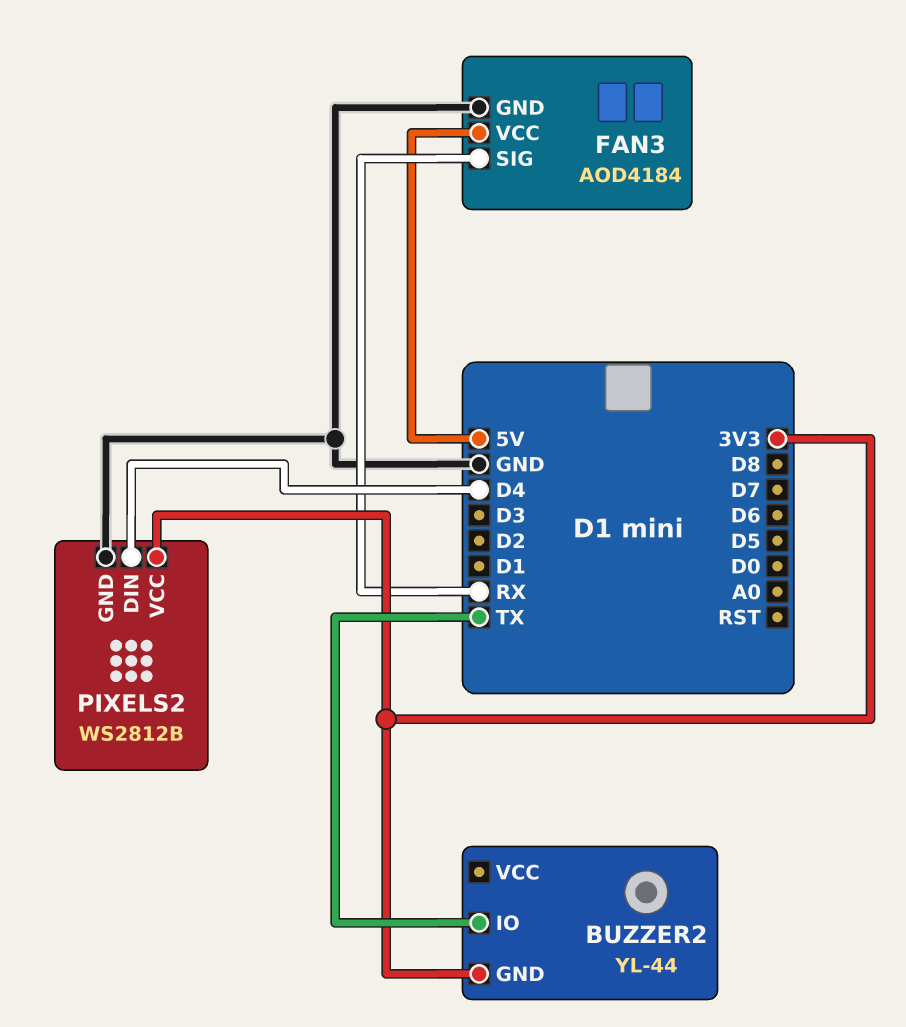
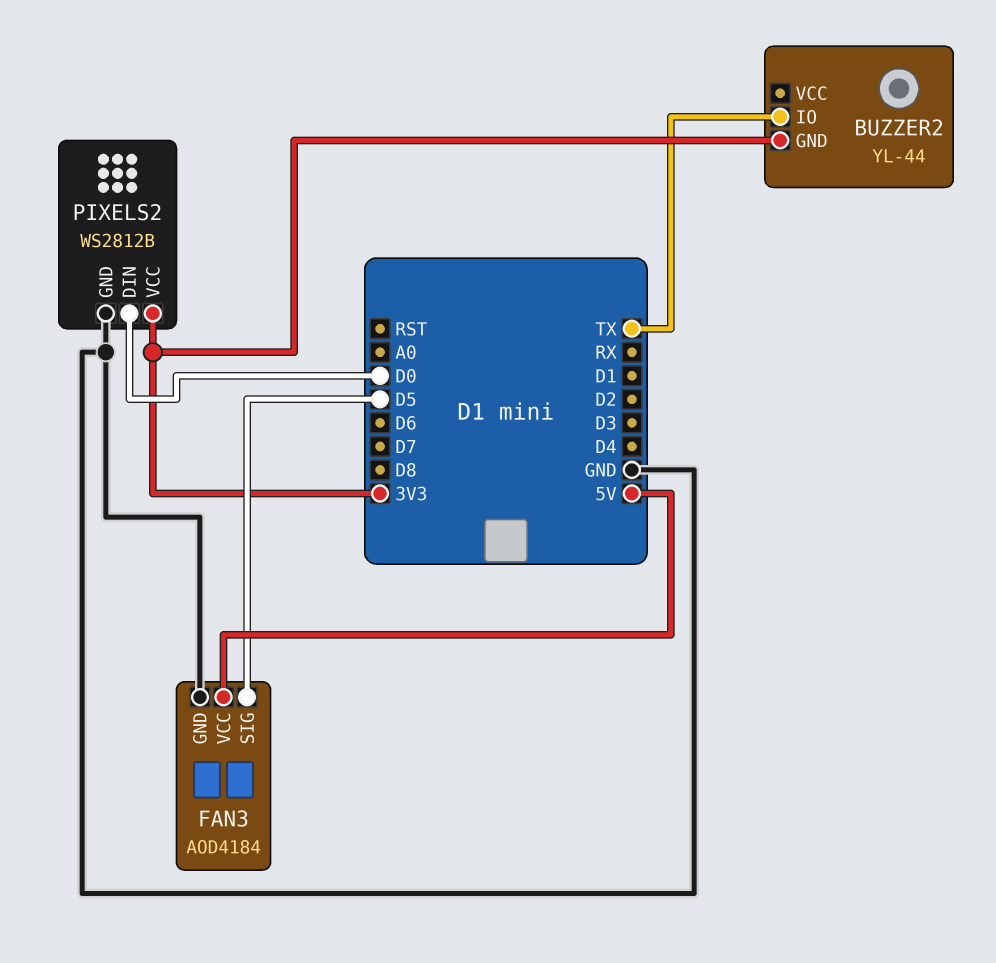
FAN3 pin SIG: RX -> D5
PIXELS2 pin DIN: D4 -> D0

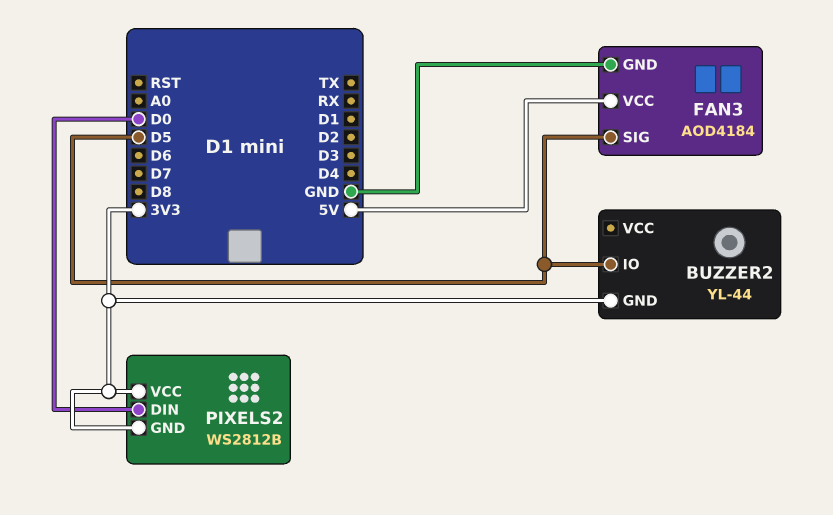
BUZZER2 pin IO: TX -> D5
PIXELS2 pin GND: GND -> 3V3

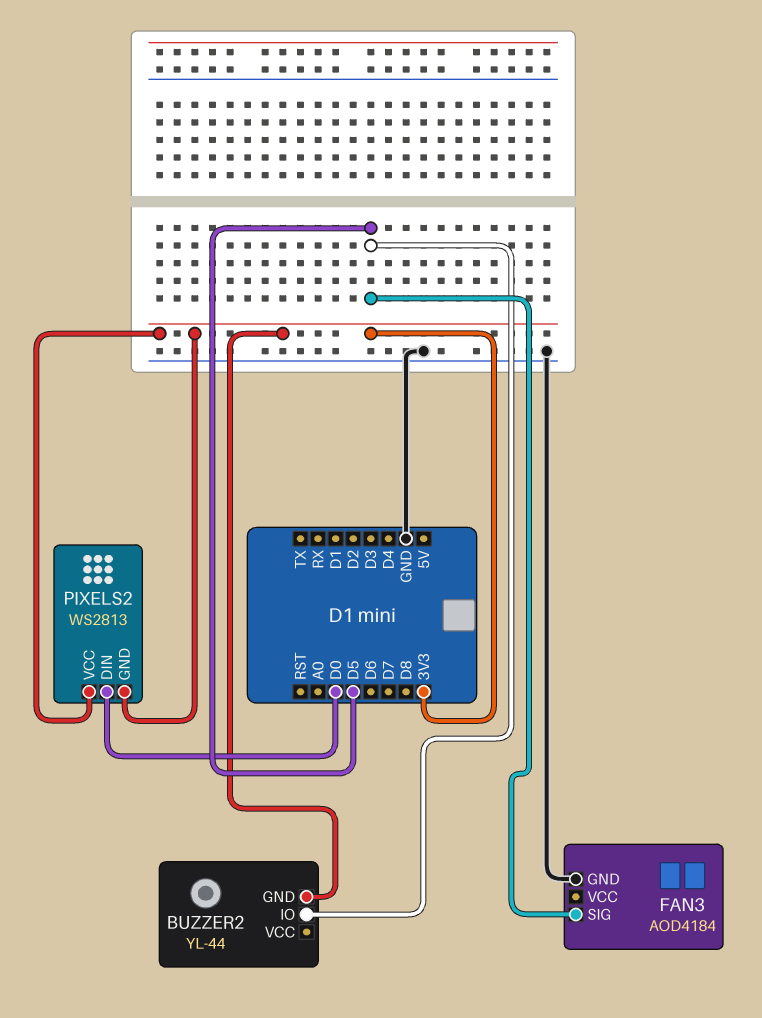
FAN3 pin VCC: 5V -> none
PIXELS2: WS2812B -> WS2813

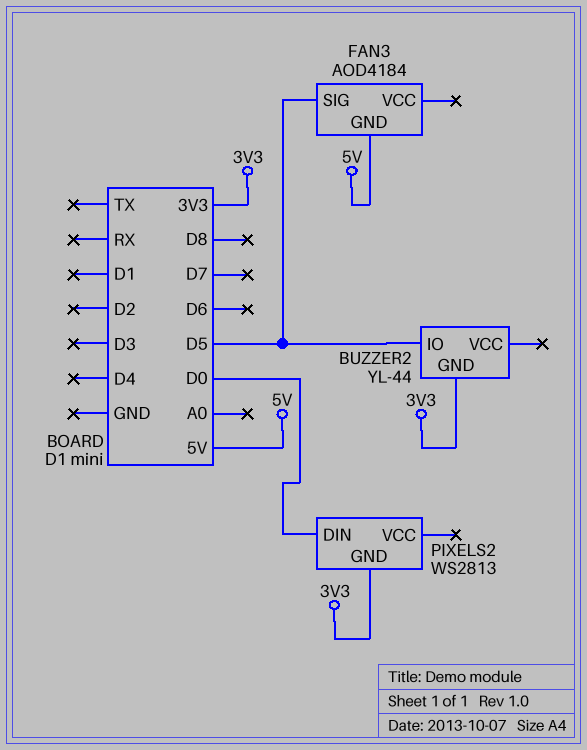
FAN3 pin GND: GND -> 5V
PIXELS2 pin VCC: 3V3 -> none

